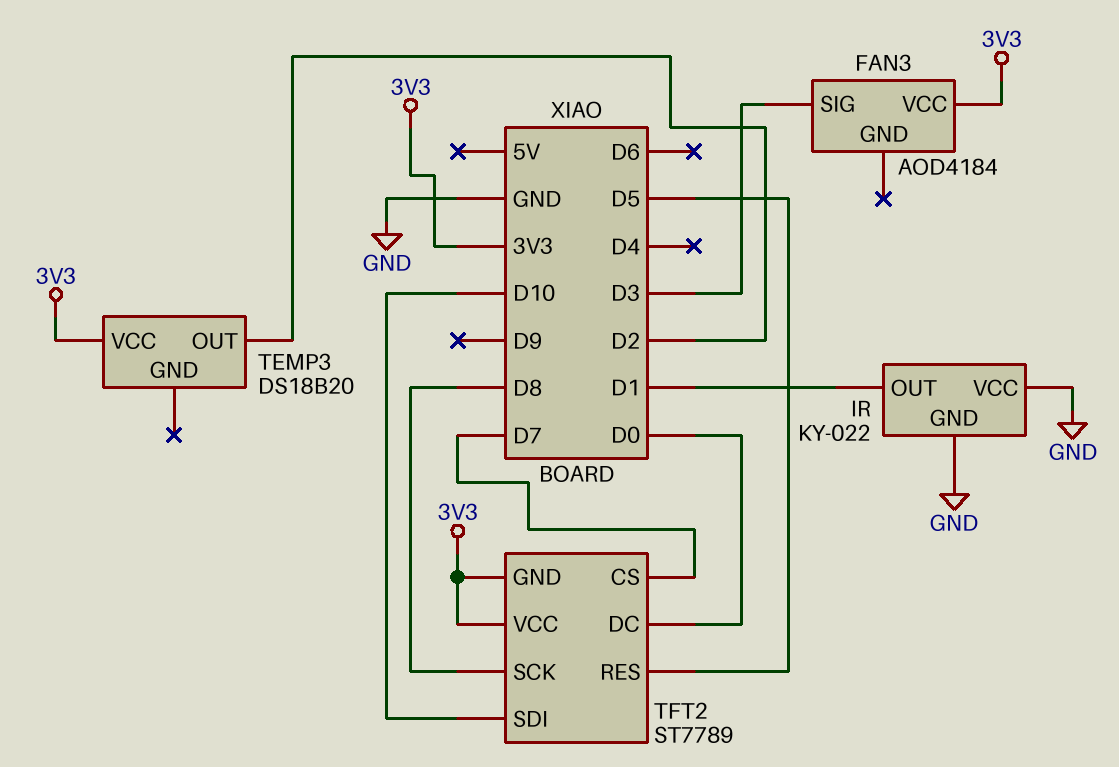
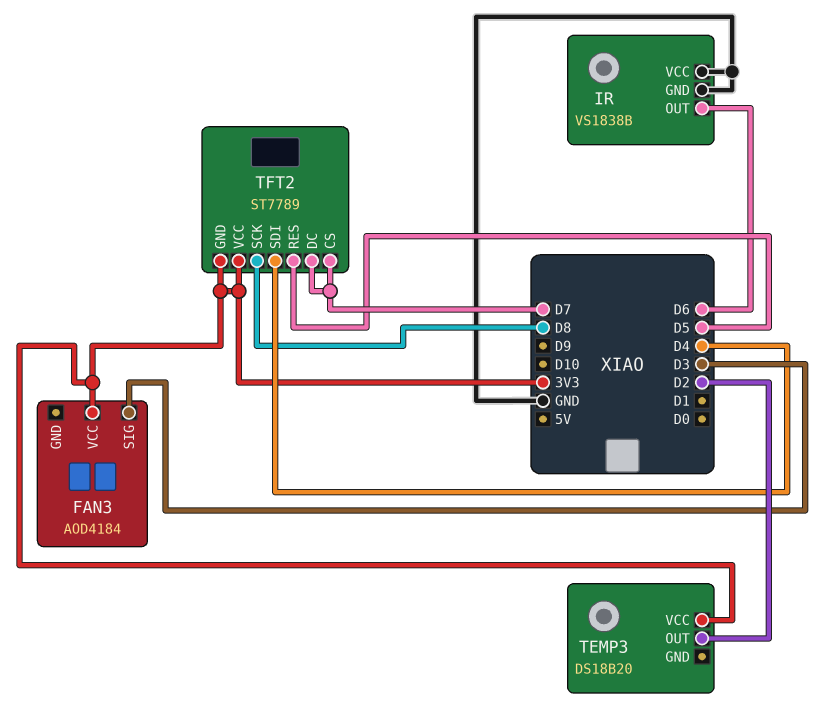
IR: KY-022 -> VS1838B
IR pin OUT: D1 -> D6
TFT2 pin DC: D0 -> D7
TFT2 pin SDI: D10 -> D4

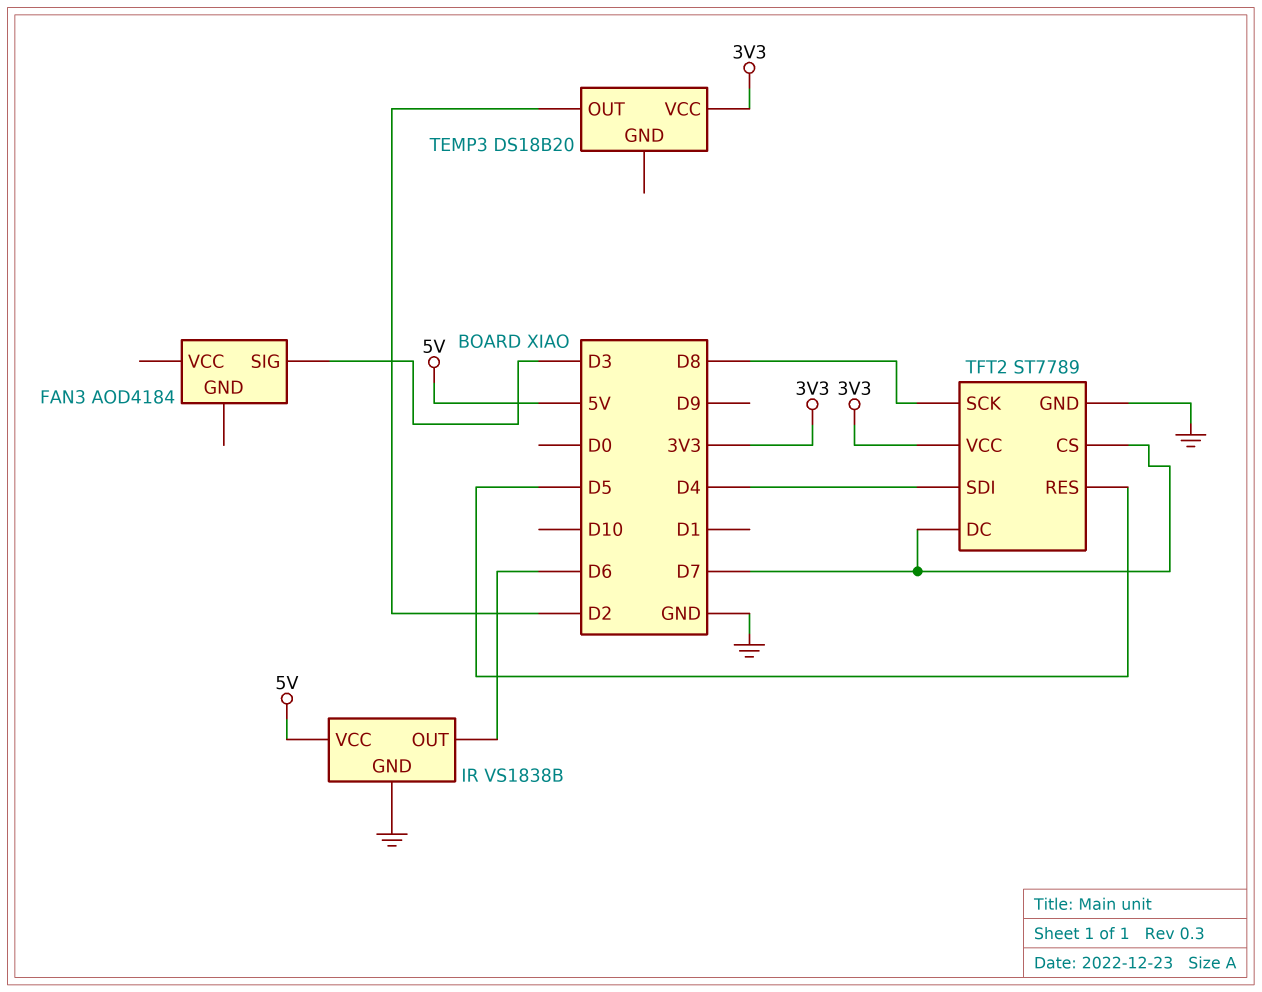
FAN3 pin VCC: 3V3 -> none
IR pin VCC: GND -> 5V
TFT2 pin GND: 3V3 -> GND

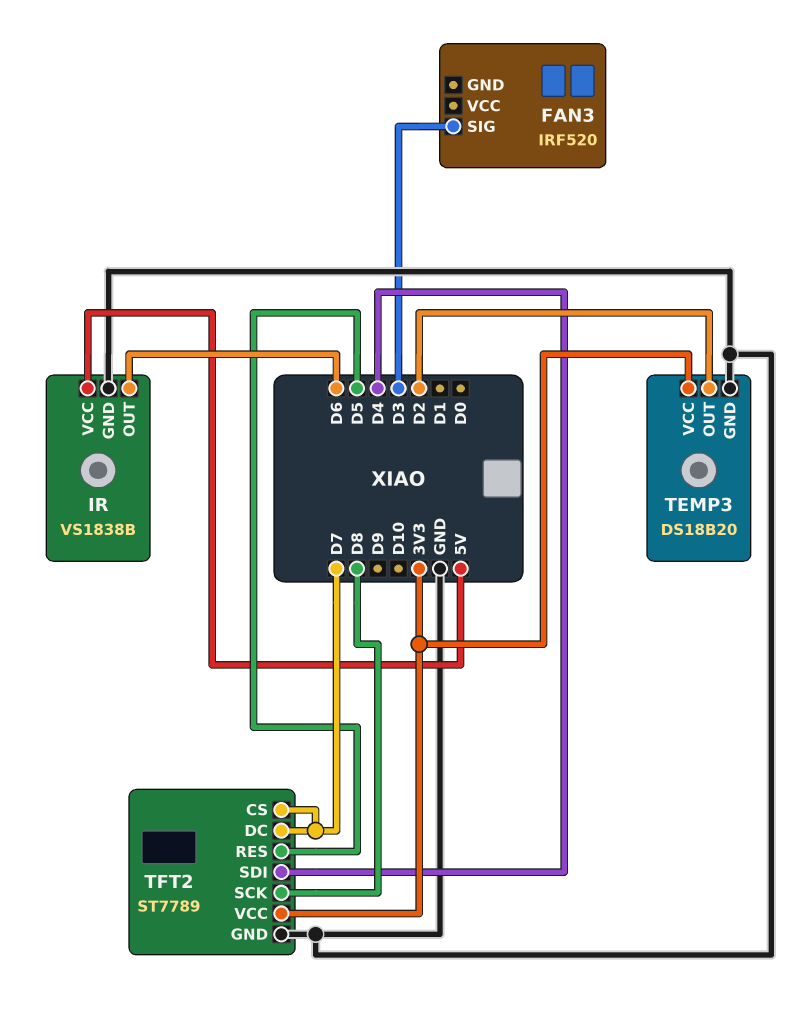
FAN3: AOD4184 -> IRF520
TEMP3 pin GND: none -> GND

